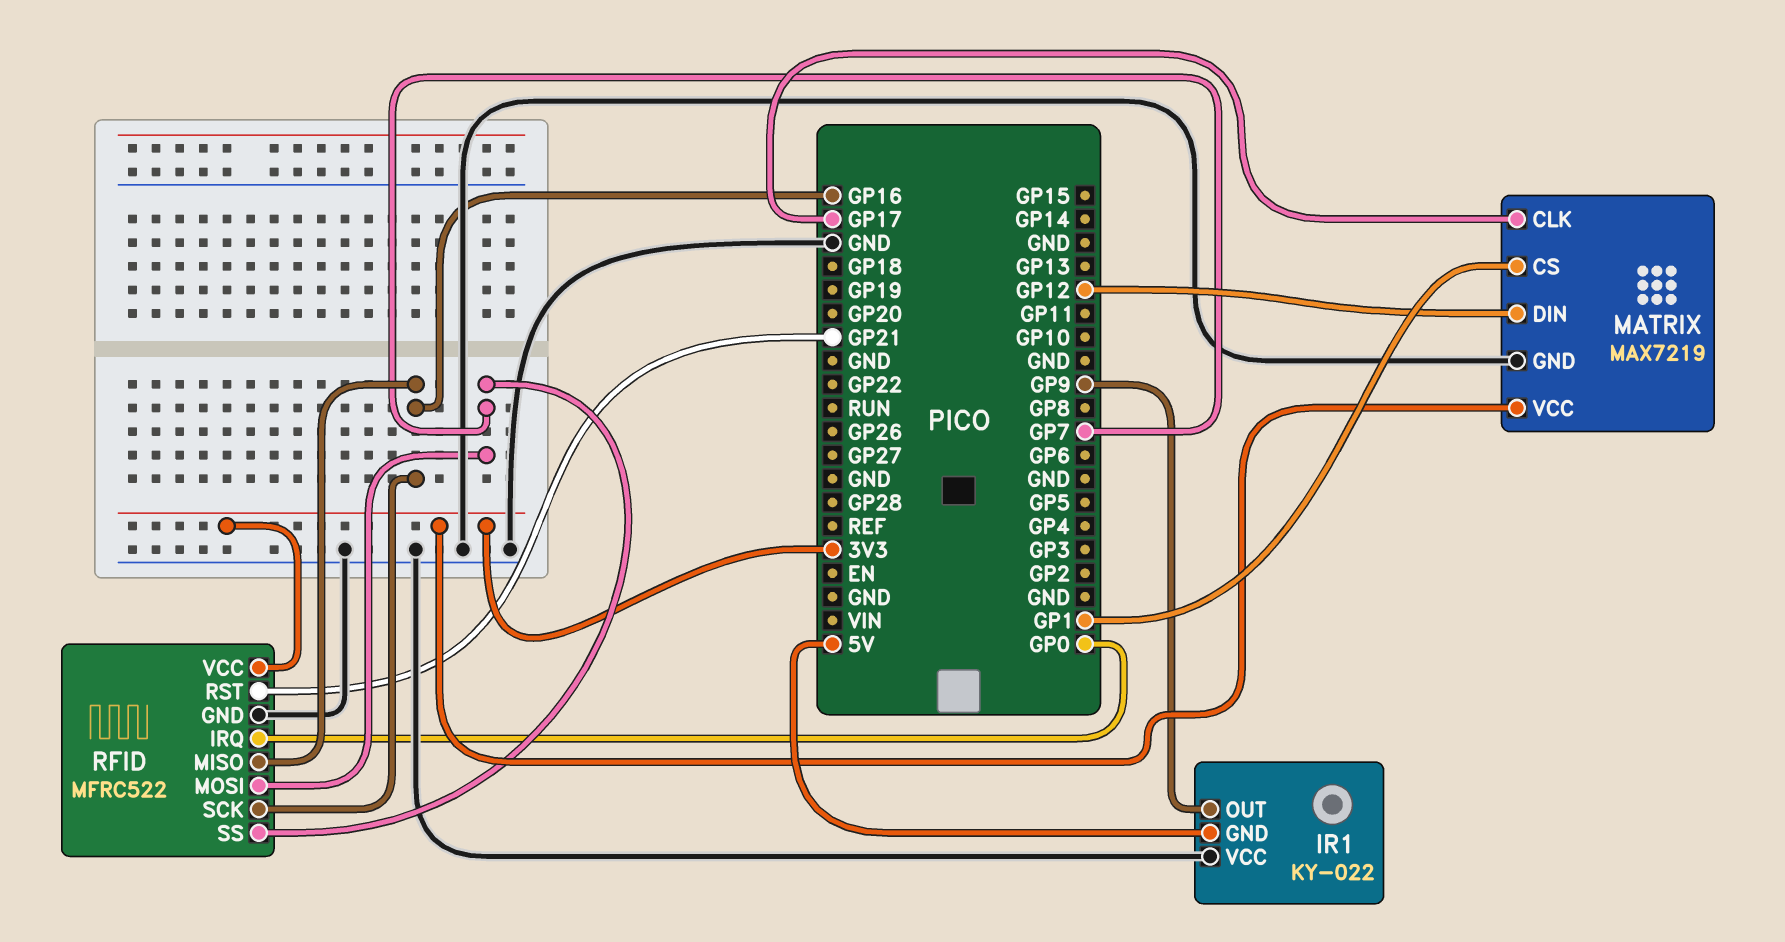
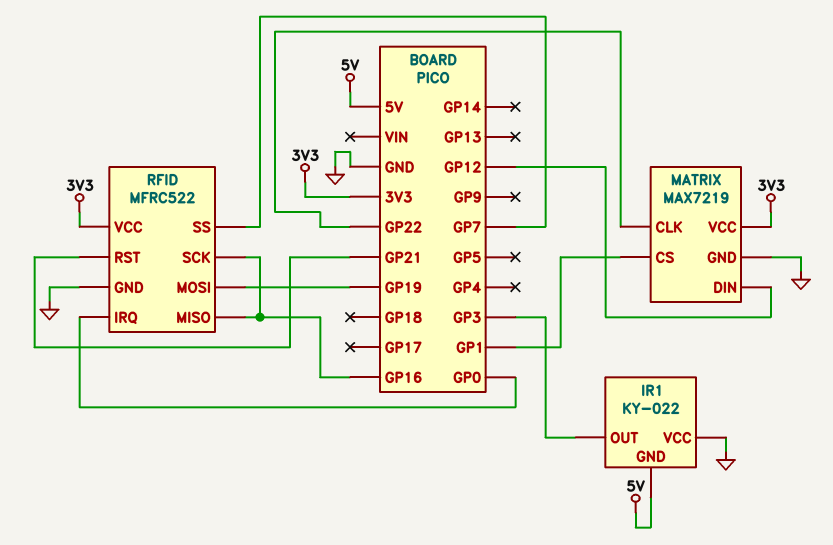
IR1 pin OUT: GP9 -> GP3
MATRIX pin CLK: GP17 -> GP22
RFID pin MOSI: GP7 -> GP19

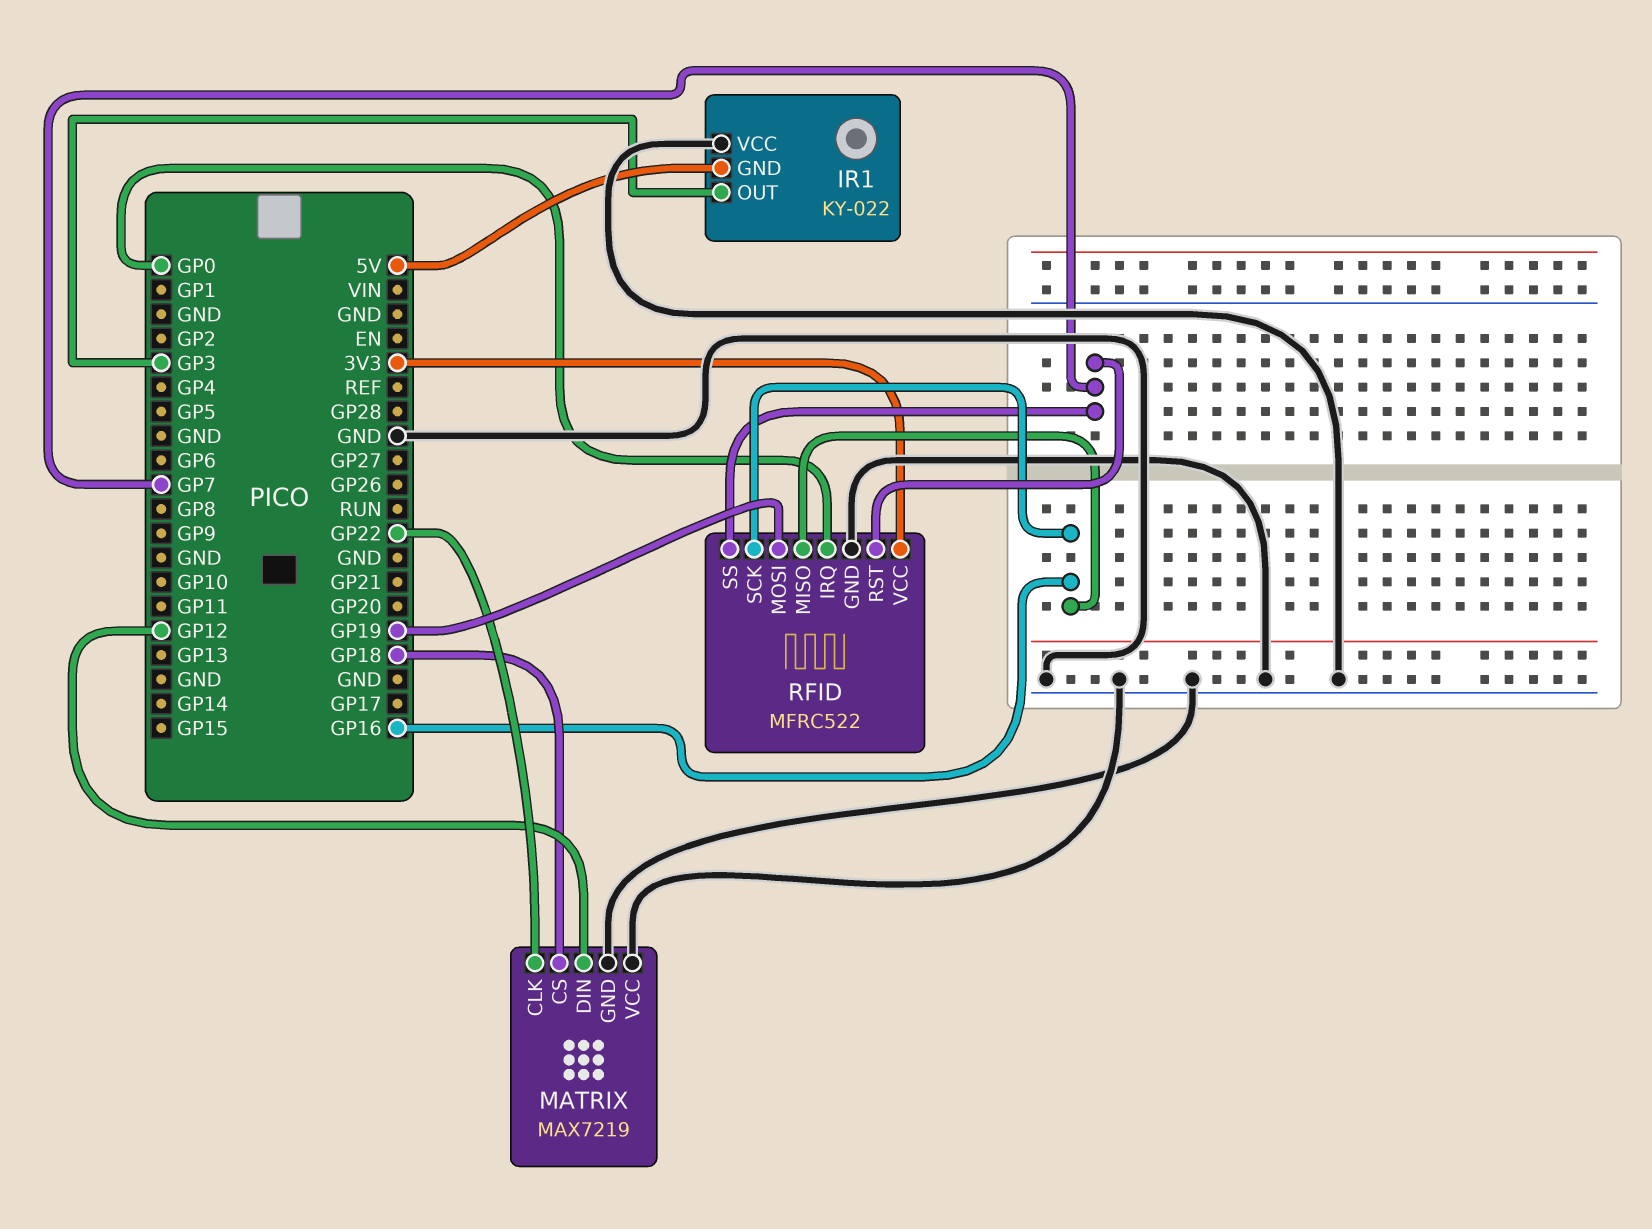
MATRIX pin CS: GP1 -> GP18
MATRIX pin VCC: 3V3 -> GND
RFID pin RST: GP21 -> GP7

